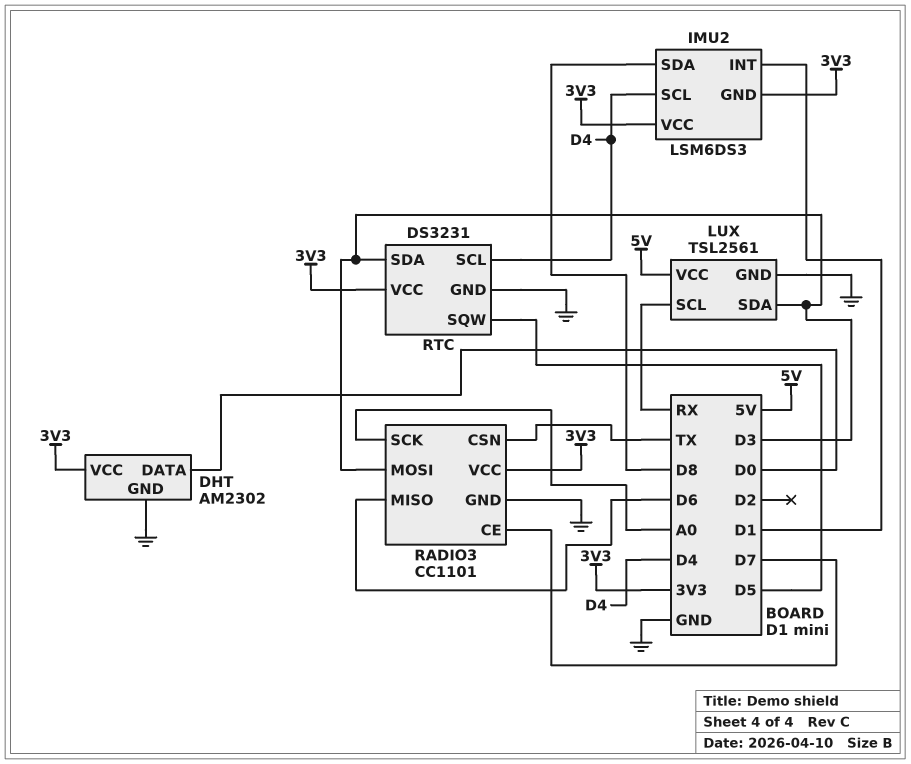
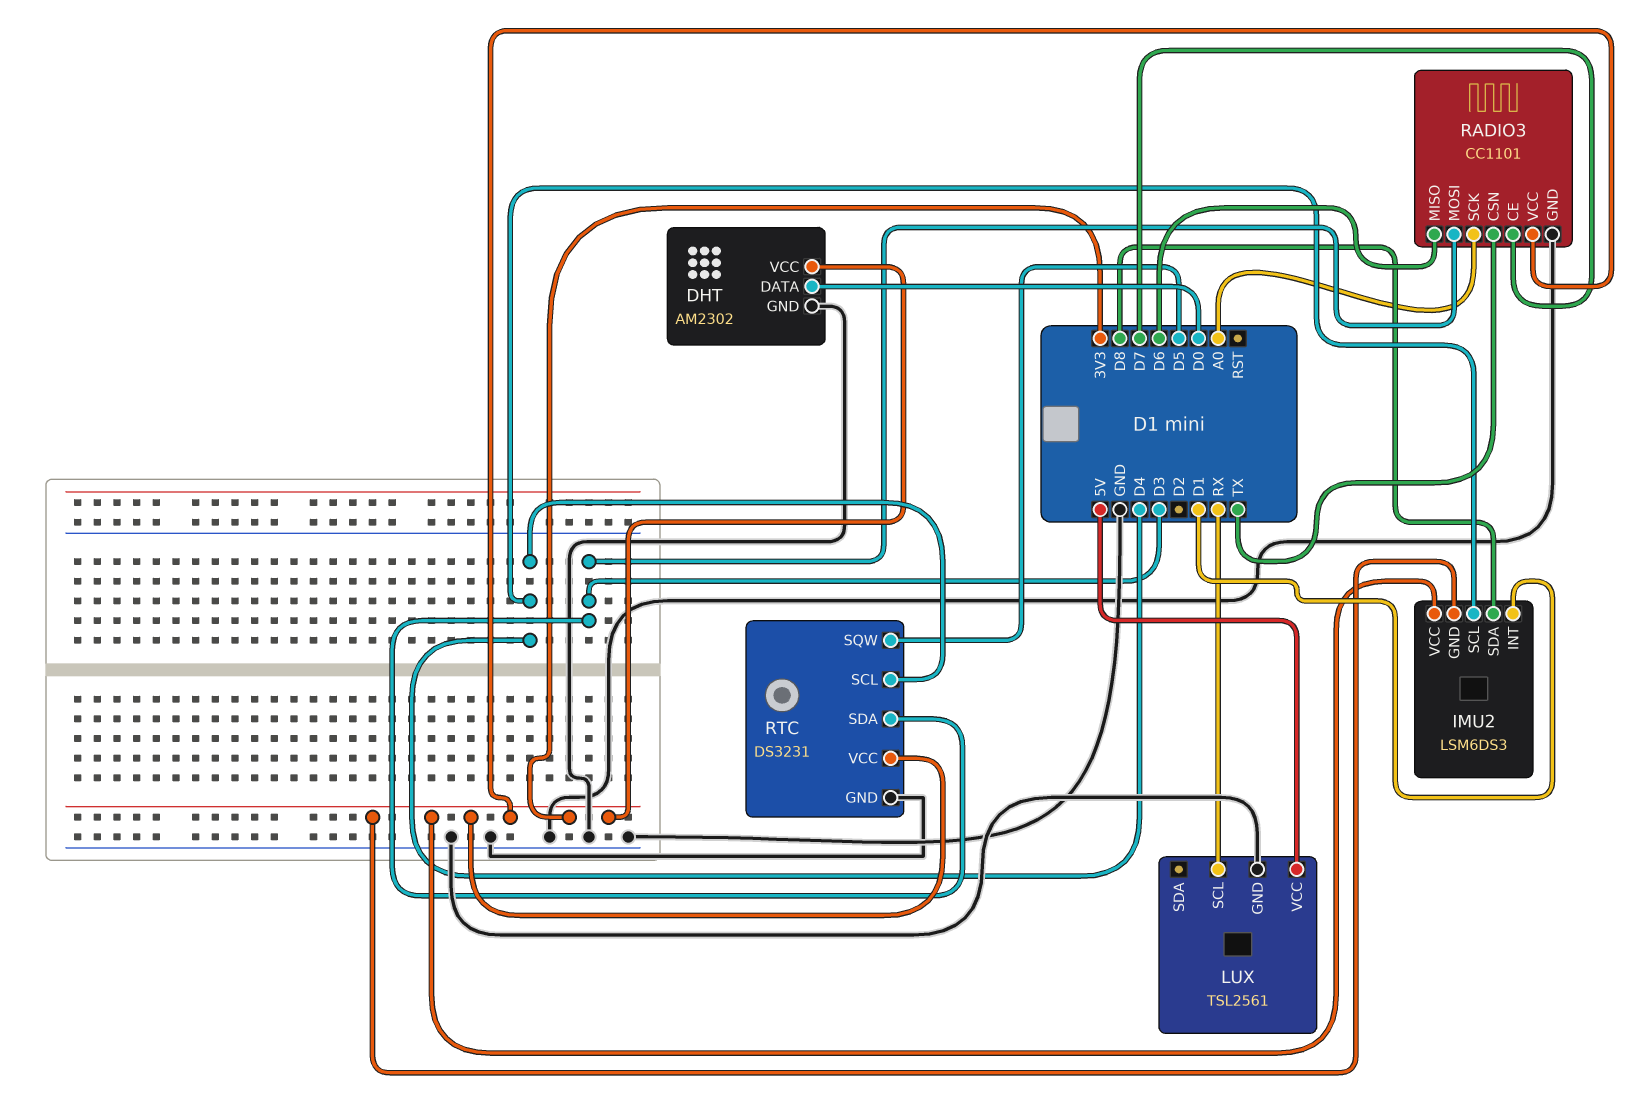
LUX pin SDA: D3 -> none

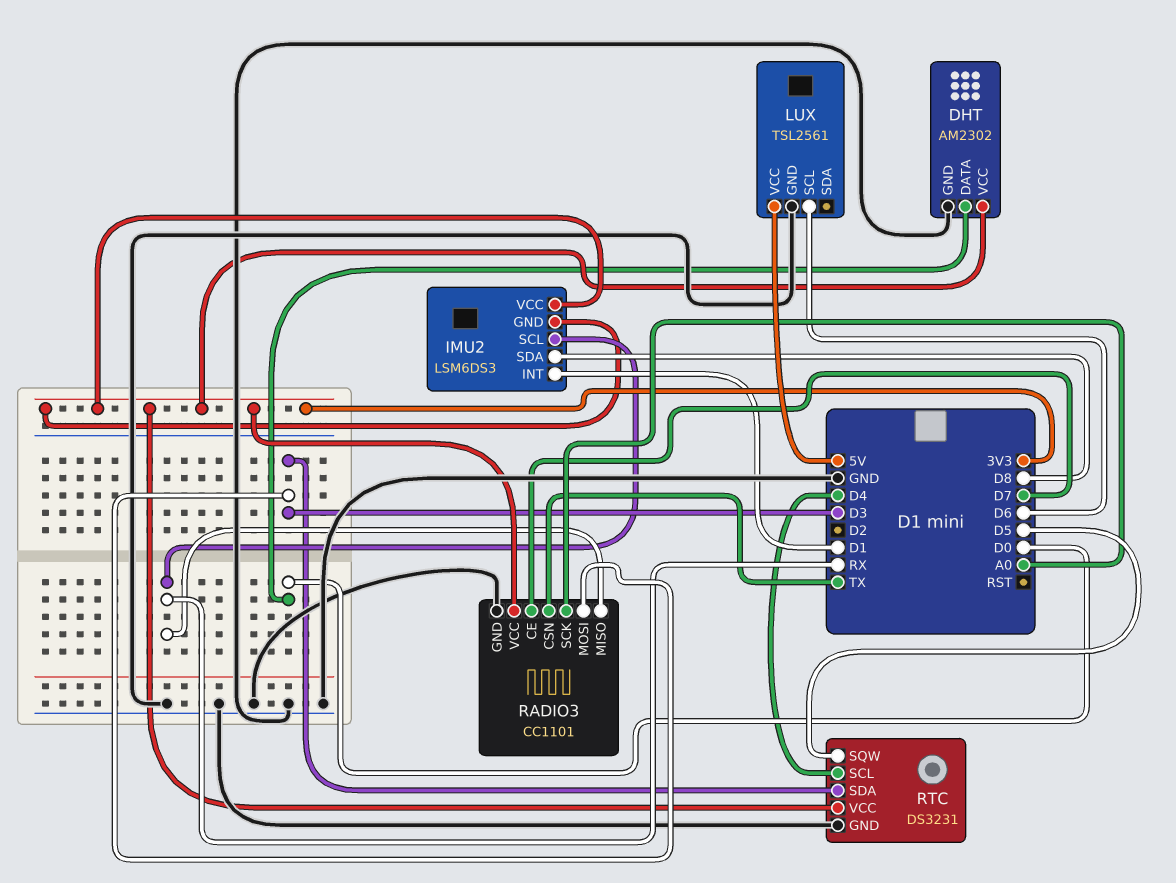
IMU2 pin SCL: D4 -> RX
LUX pin SCL: RX -> D6
RADIO3 pin MISO: D6 -> RX

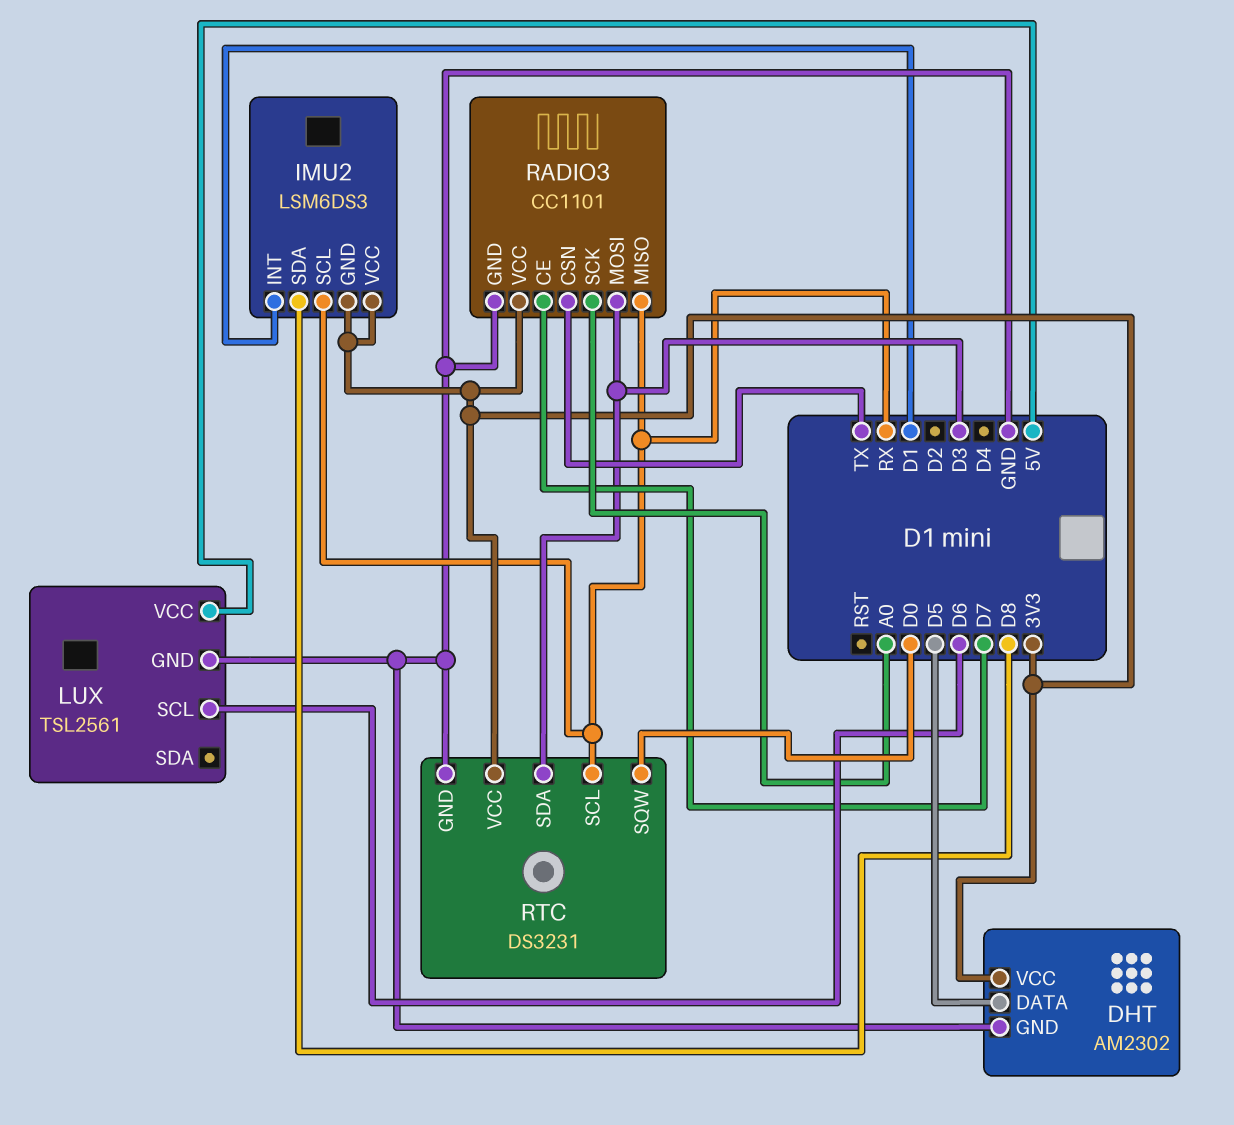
DHT pin DATA: D0 -> D5
RTC pin SCL: D4 -> RX
RTC pin SQW: D5 -> D0

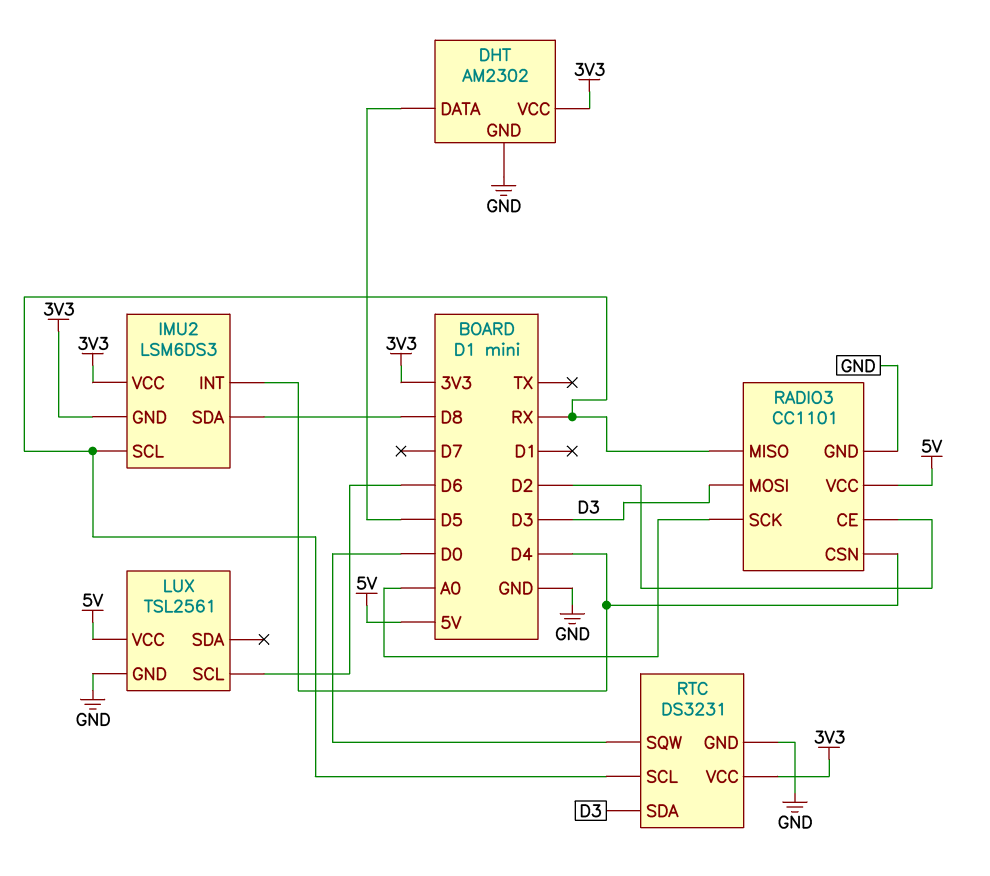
IMU2 pin INT: D1 -> D4
RADIO3 pin CE: D7 -> D2
RADIO3 pin CSN: TX -> D4
RADIO3 pin VCC: 3V3 -> 5V

